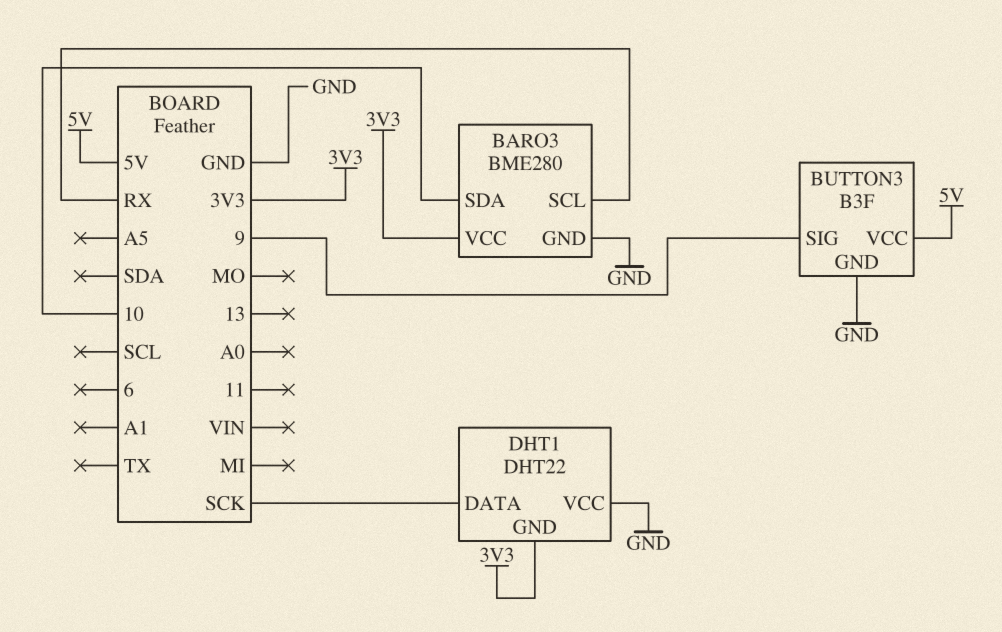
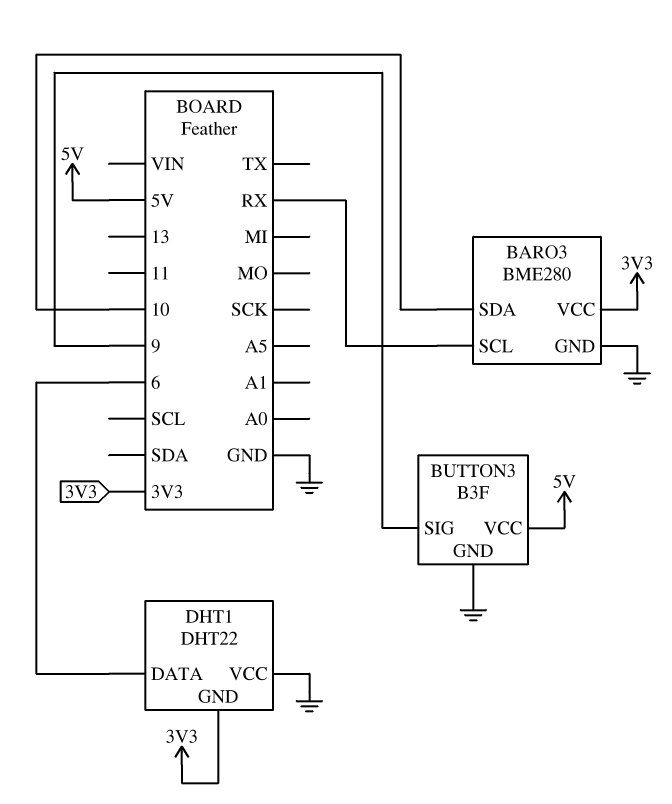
DHT1 pin DATA: SCK -> 6

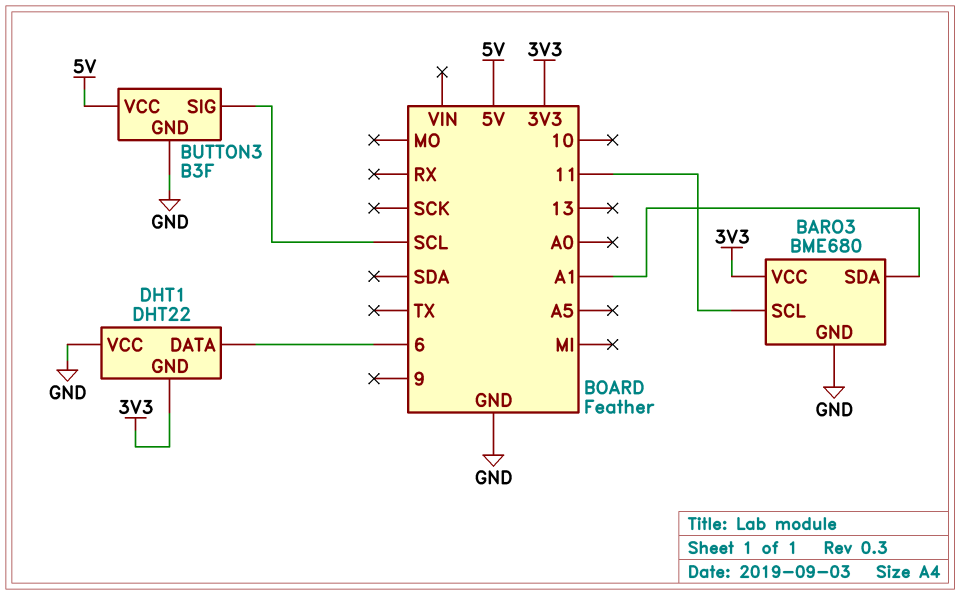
BARO3: BME280 -> BME680
BARO3 pin SCL: RX -> 11
BARO3 pin SDA: 10 -> A1
BUTTON3 pin SIG: 9 -> SCL

